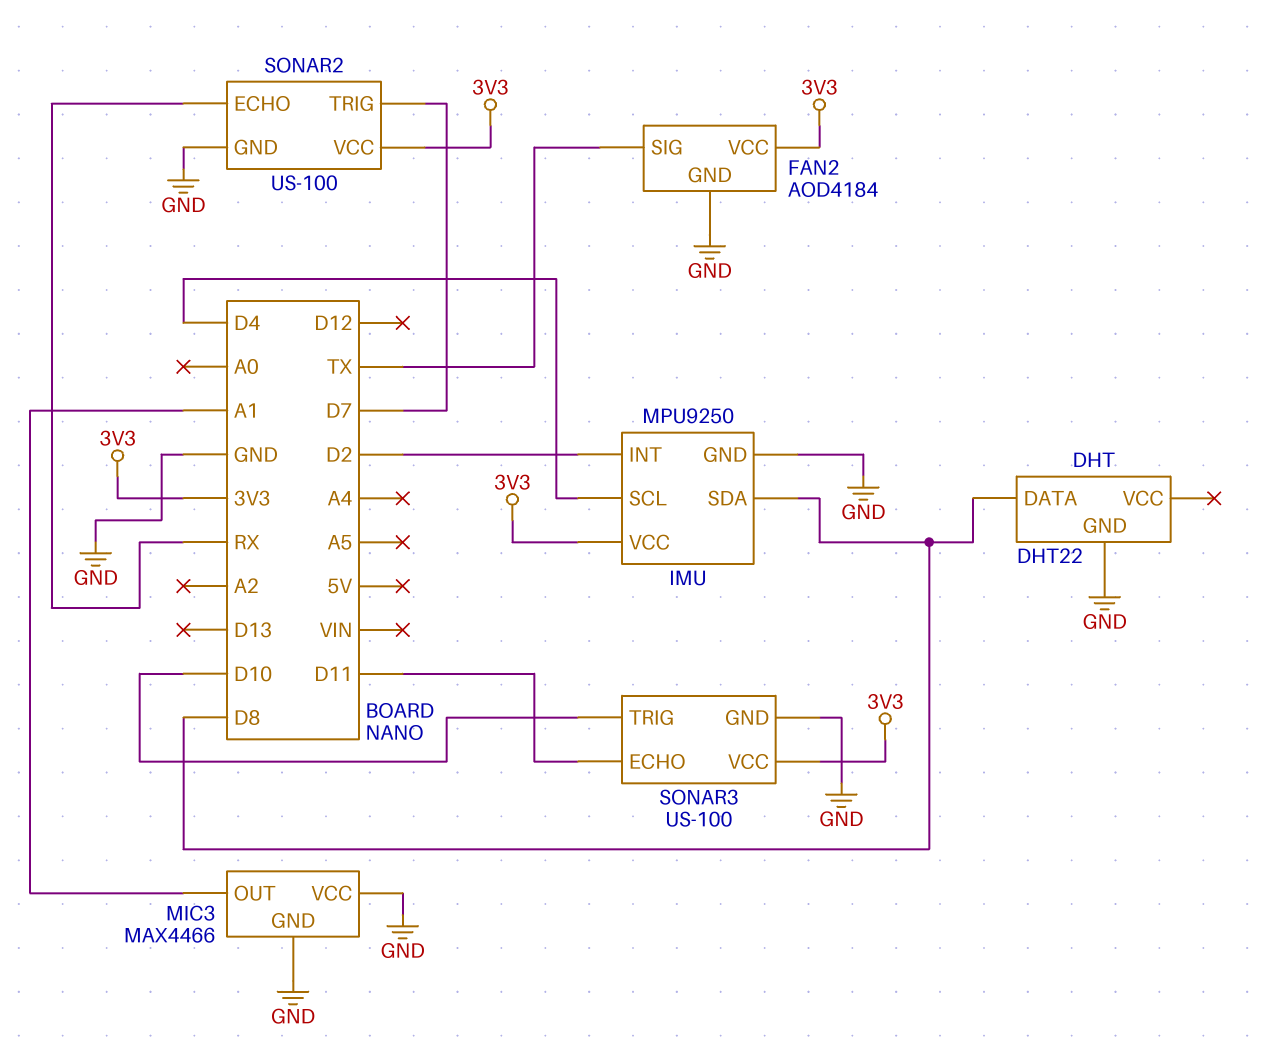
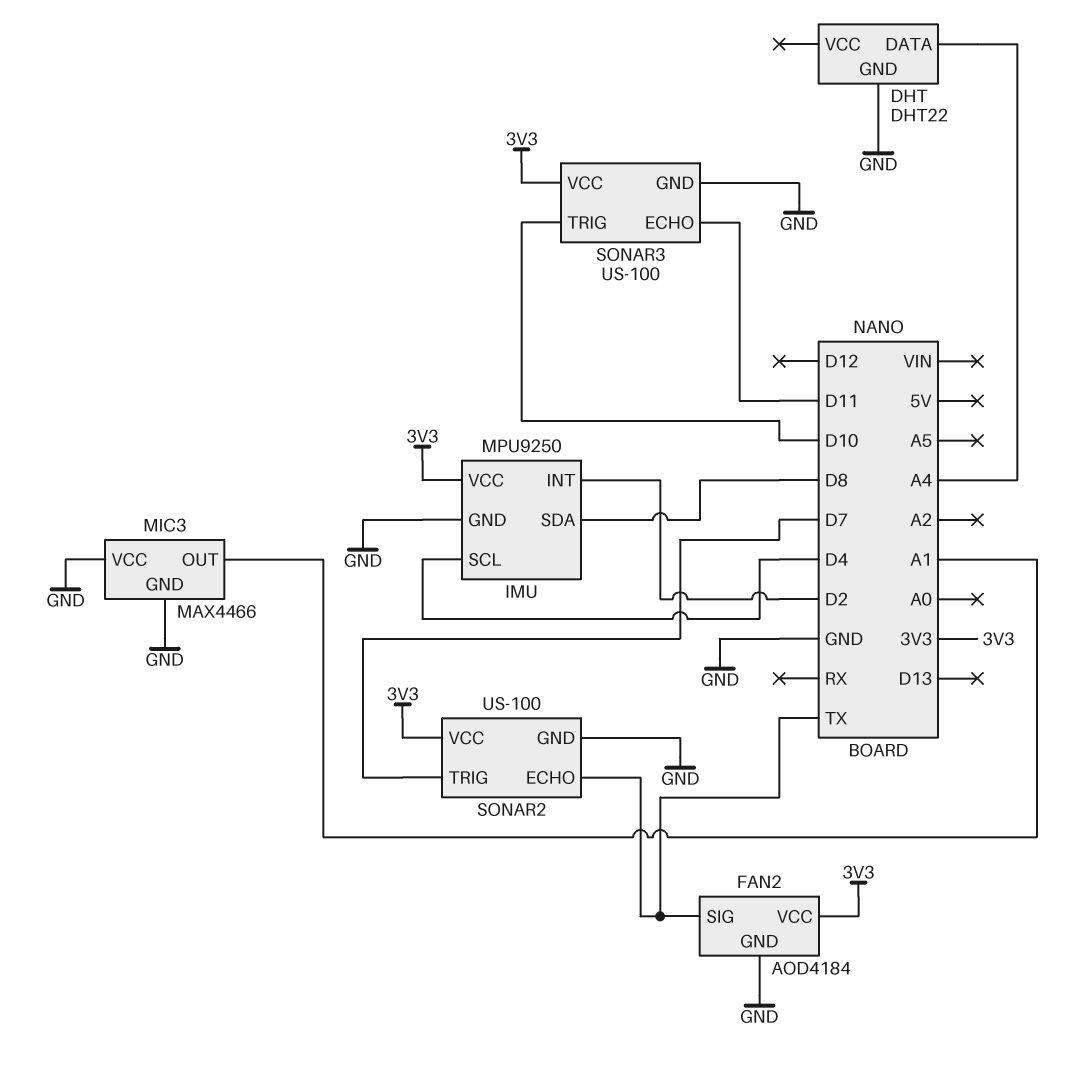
DHT pin DATA: D8 -> A4
SONAR2 pin ECHO: RX -> TX

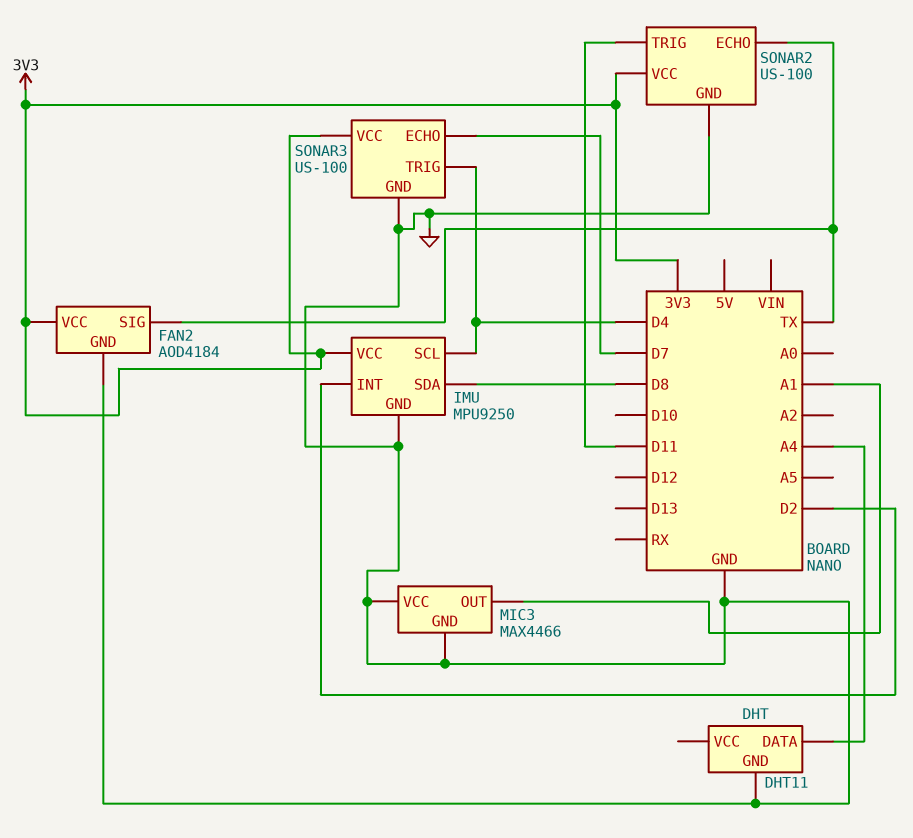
DHT: DHT22 -> DHT11
SONAR2 pin TRIG: D7 -> D11
SONAR3 pin ECHO: D11 -> D7
SONAR3 pin TRIG: D10 -> D4

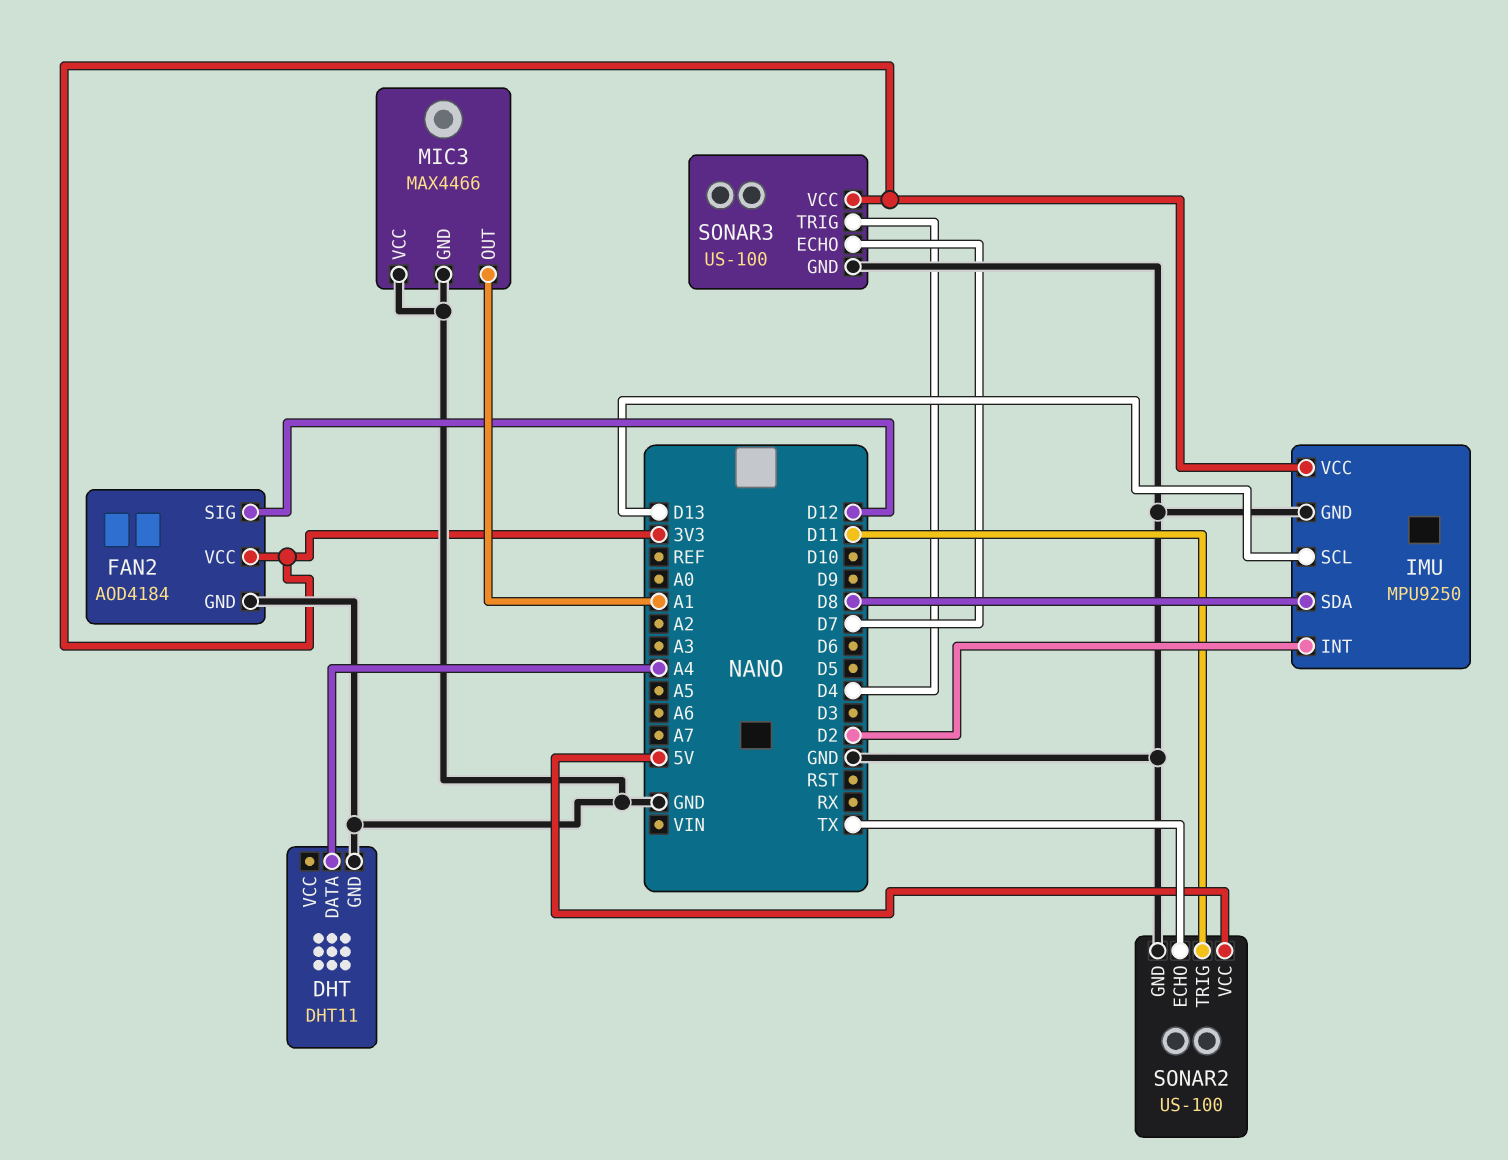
FAN2 pin SIG: TX -> D12
IMU pin SCL: D4 -> D13
SONAR2 pin VCC: 3V3 -> 5V

